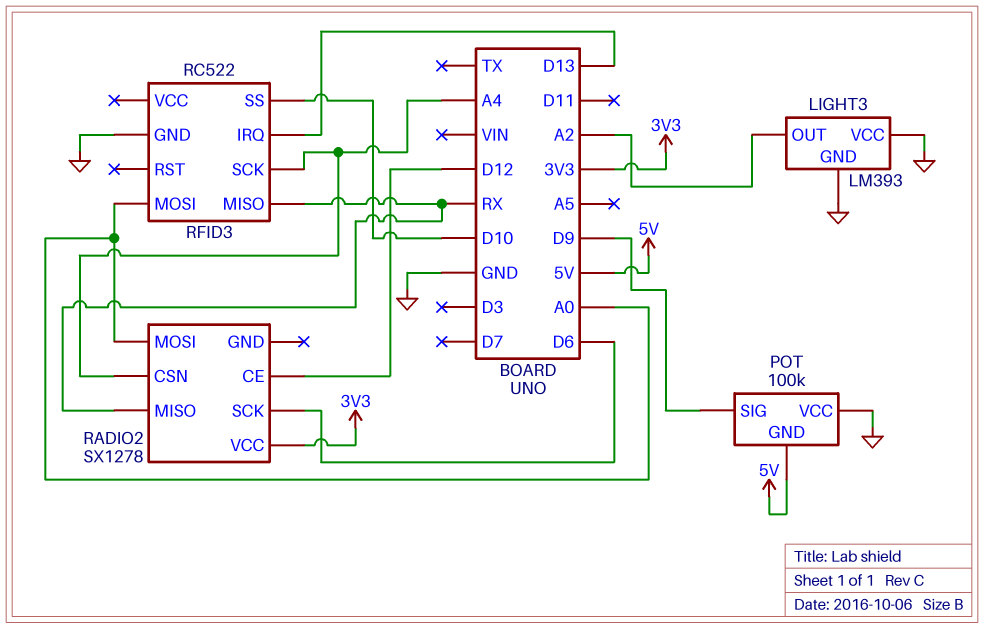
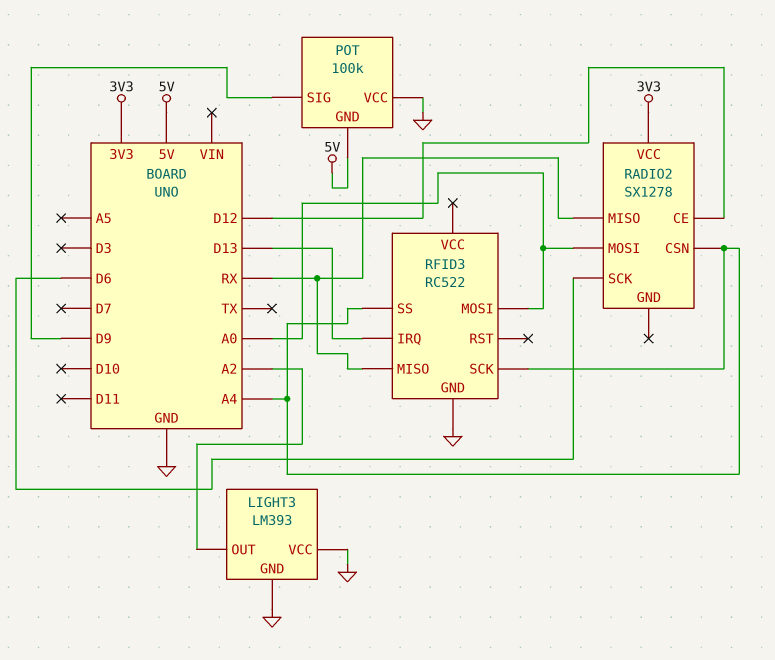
RFID3 pin SS: D10 -> A4

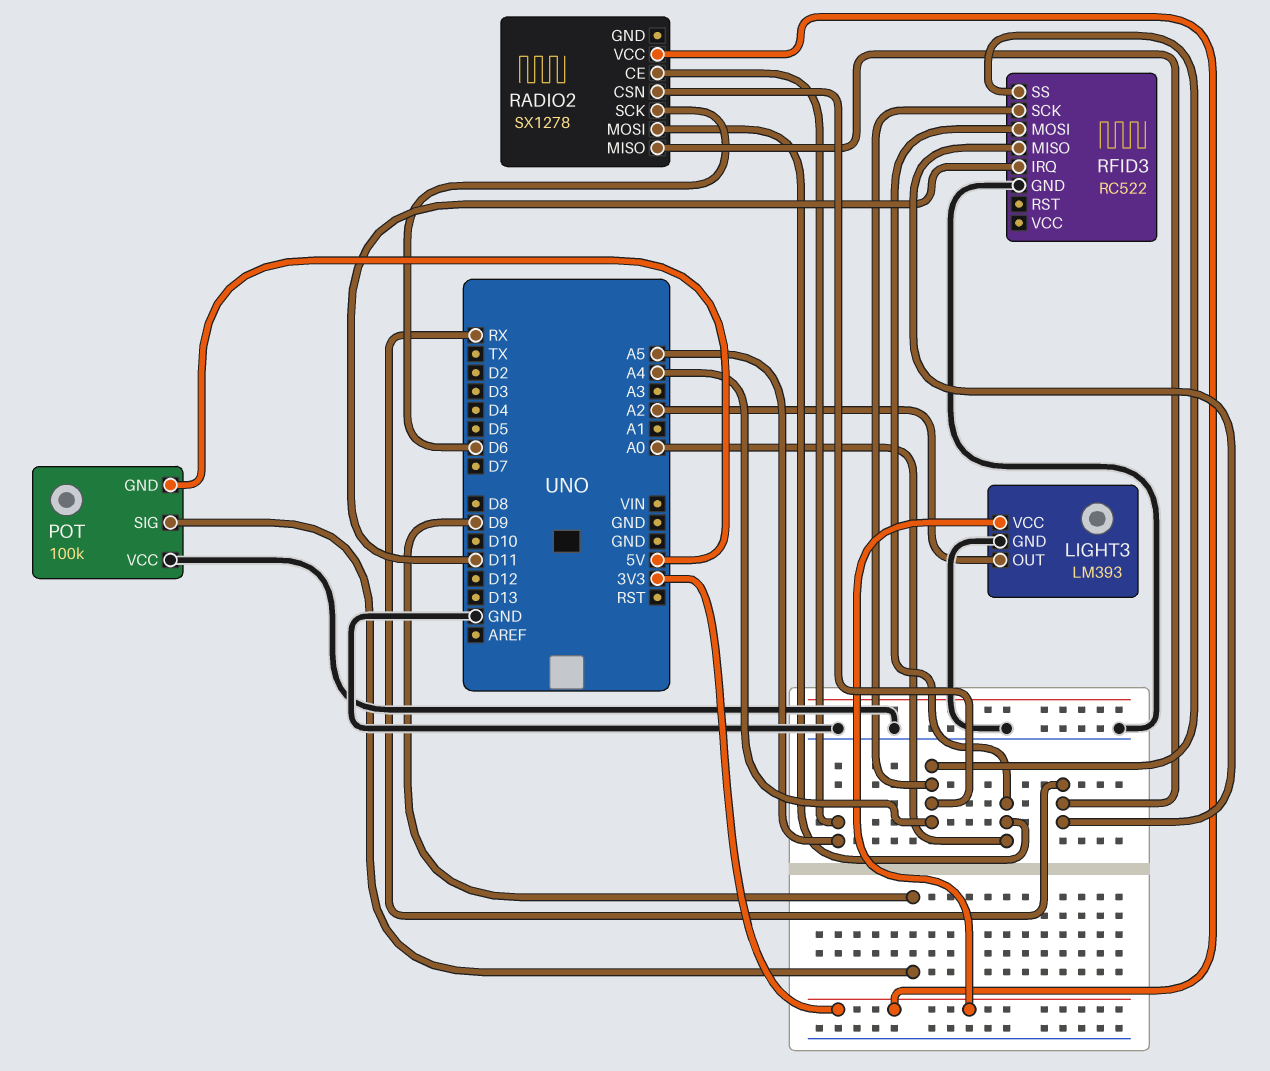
LIGHT3 pin VCC: GND -> 3V3
RADIO2 pin CE: D12 -> A5
RFID3 pin IRQ: D13 -> D11

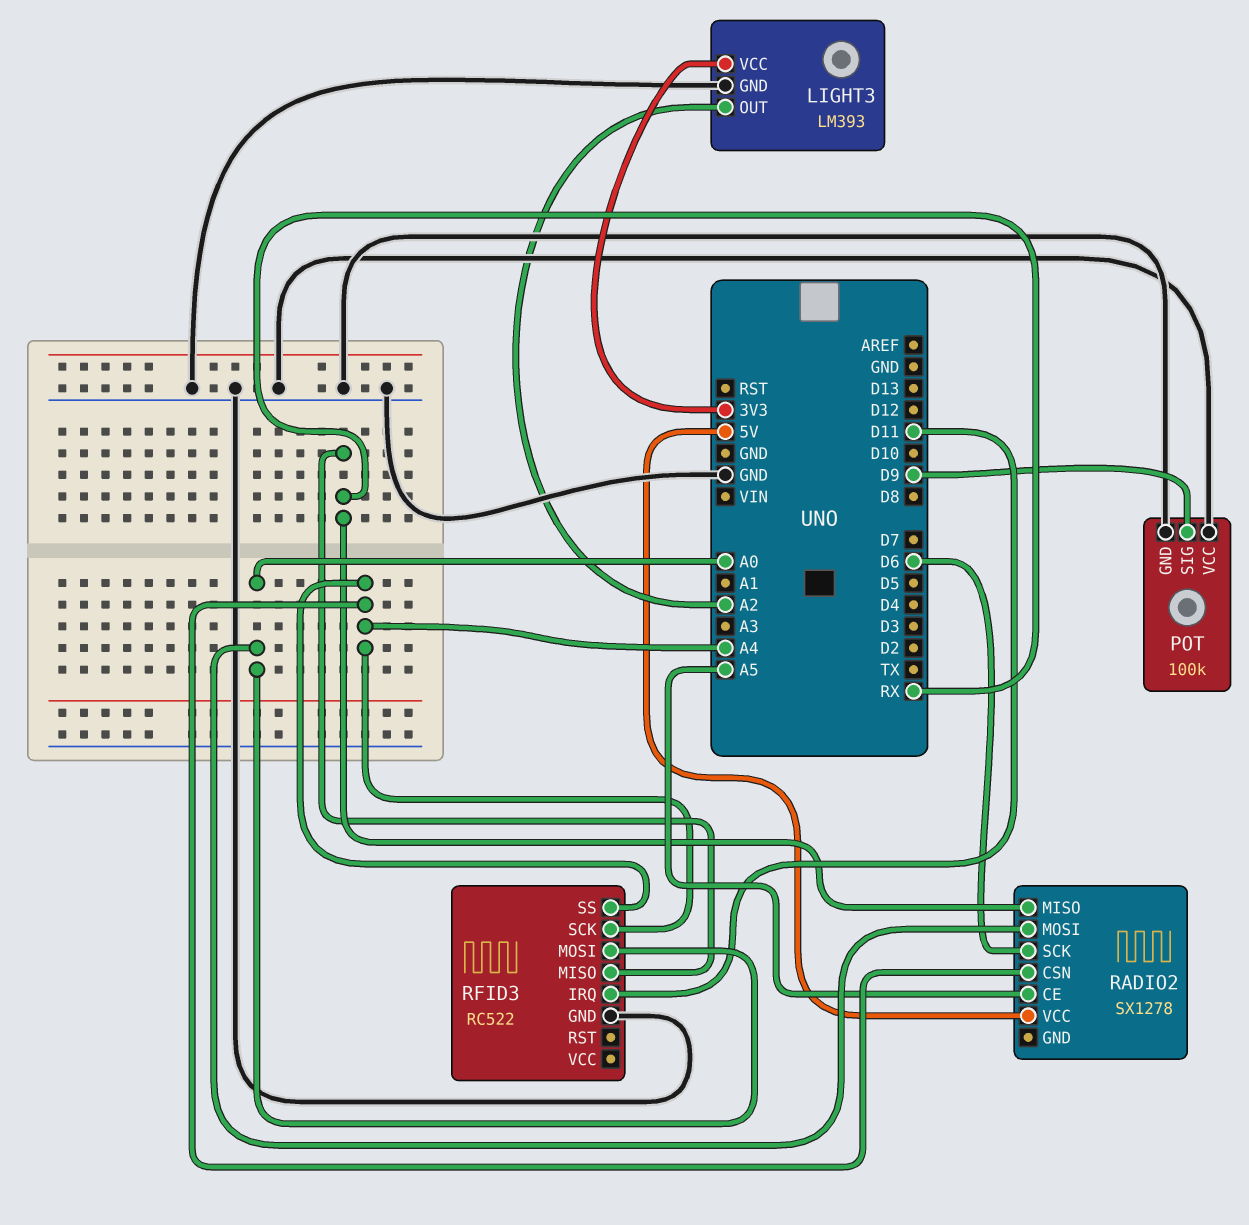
POT pin GND: 5V -> GND
RADIO2 pin VCC: 3V3 -> 5V

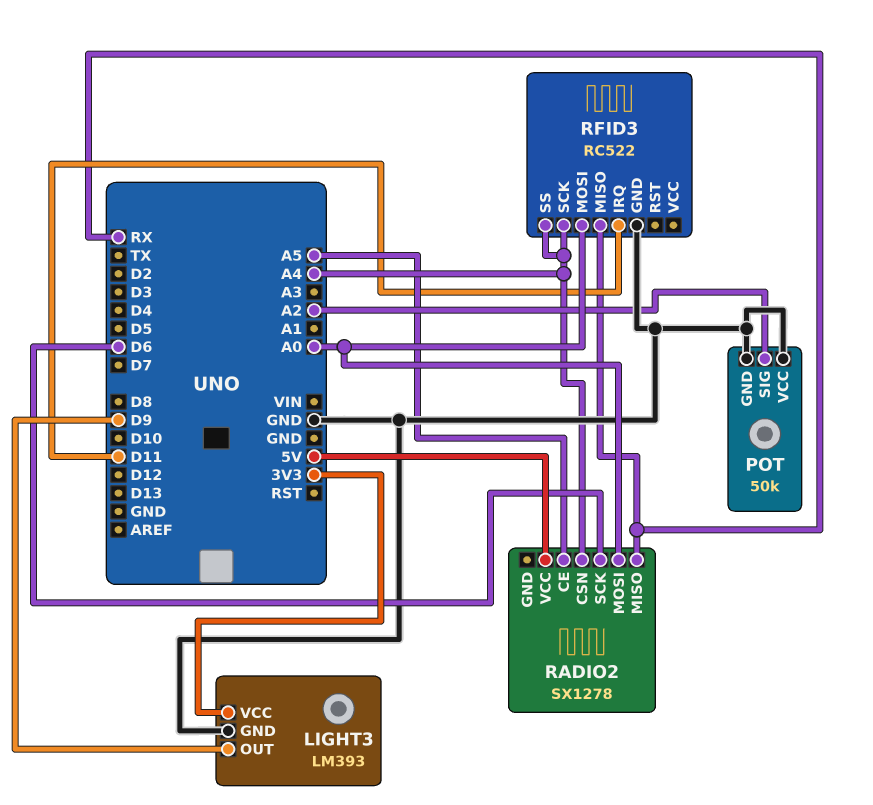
LIGHT3 pin OUT: A2 -> D9
POT: 100k -> 50k
POT pin SIG: D9 -> A2

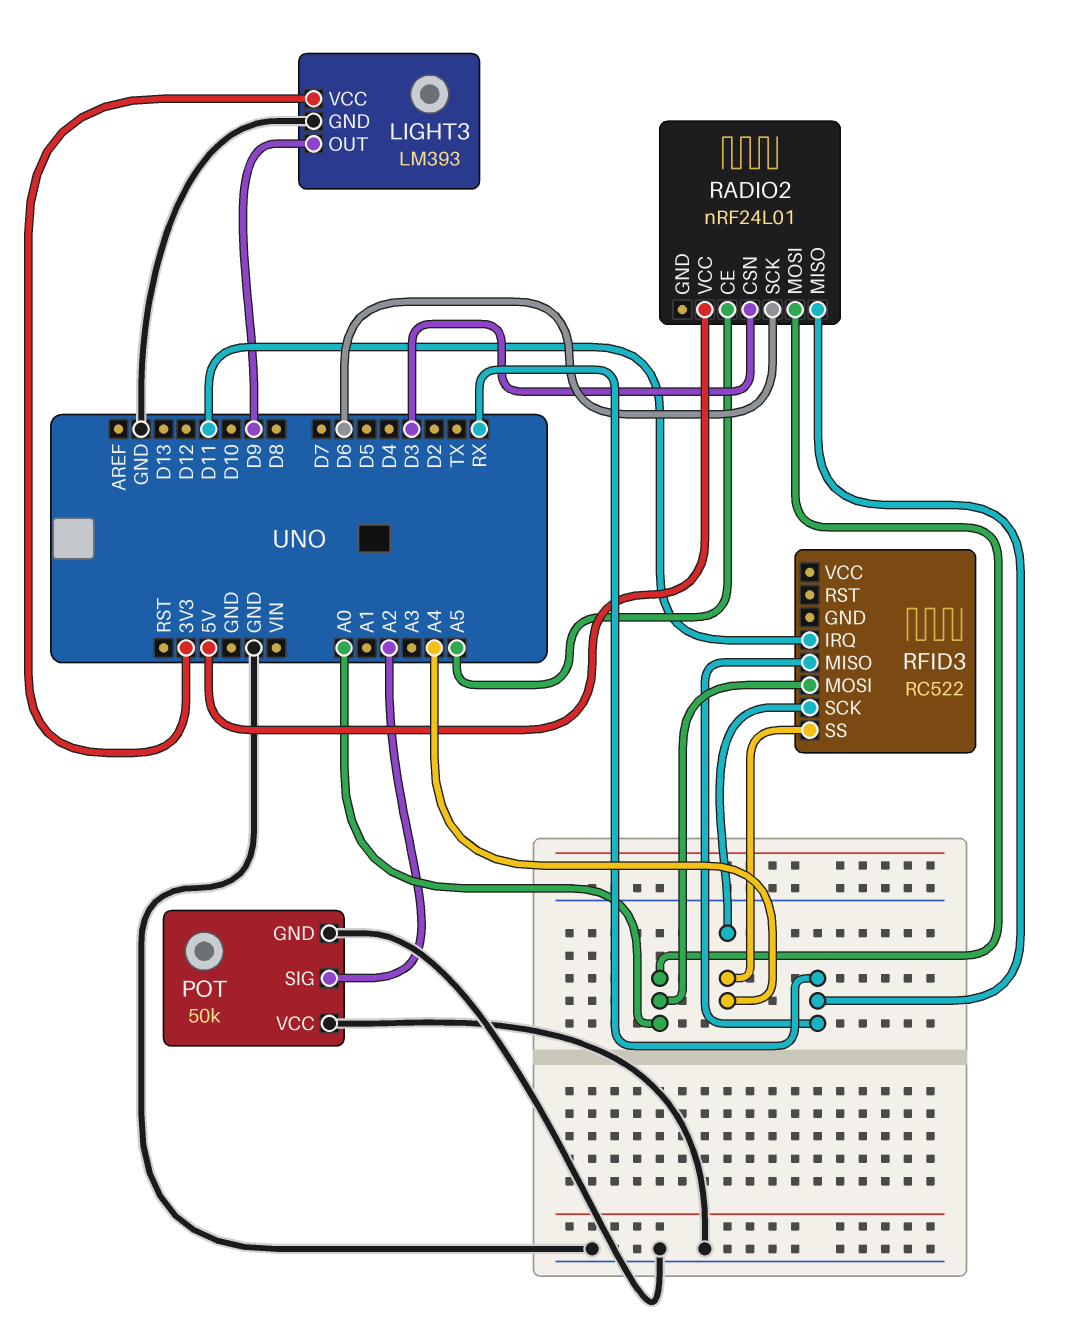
RADIO2: SX1278 -> nRF24L01
RADIO2 pin CSN: A4 -> D3
RFID3 pin GND: GND -> none

